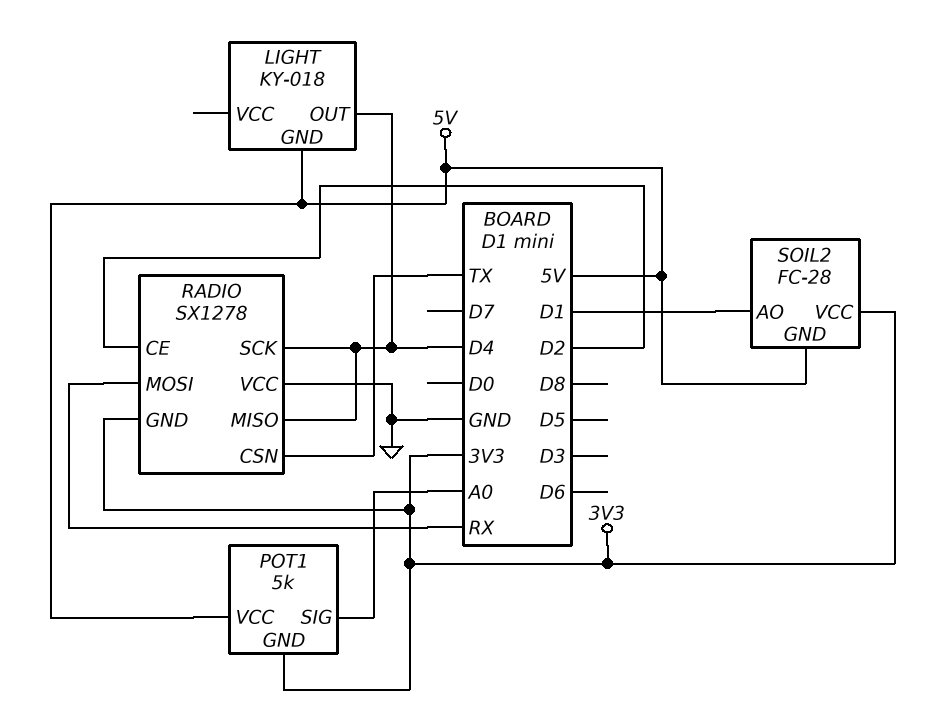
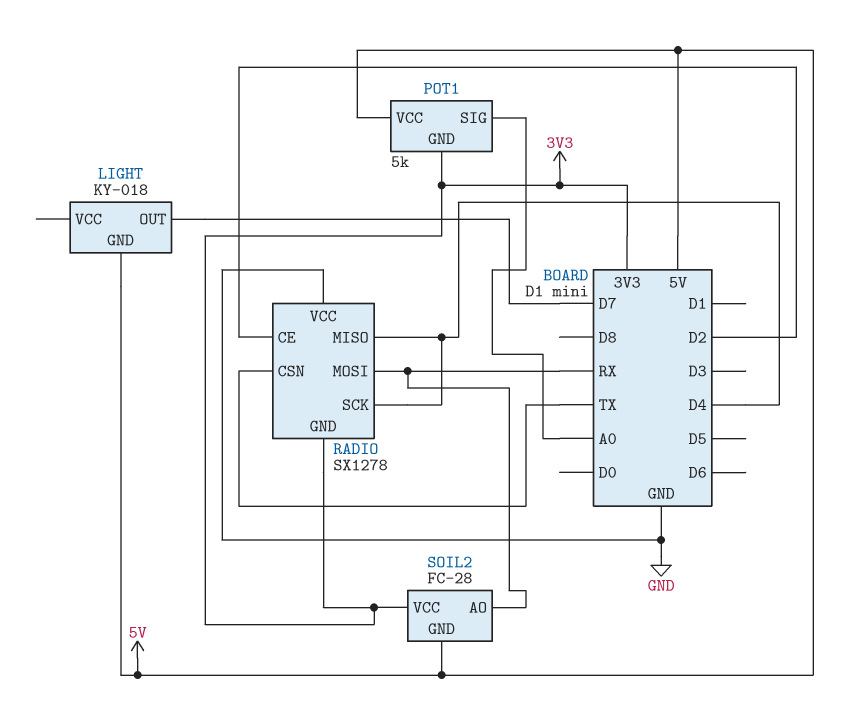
LIGHT pin OUT: D4 -> D7
SOIL2 pin AO: D1 -> RX

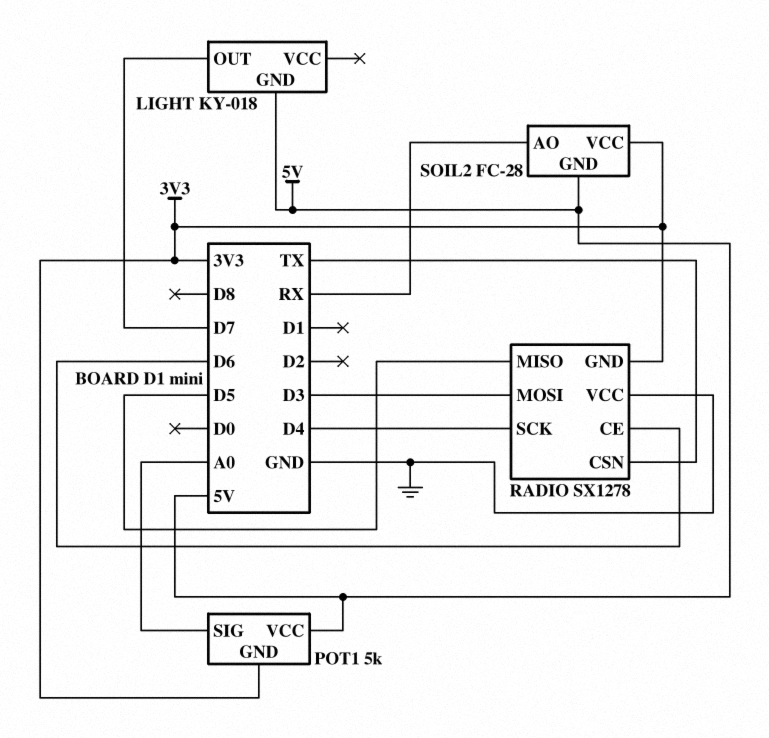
RADIO pin CE: D2 -> D6
RADIO pin MISO: D4 -> D5
RADIO pin MOSI: RX -> D3

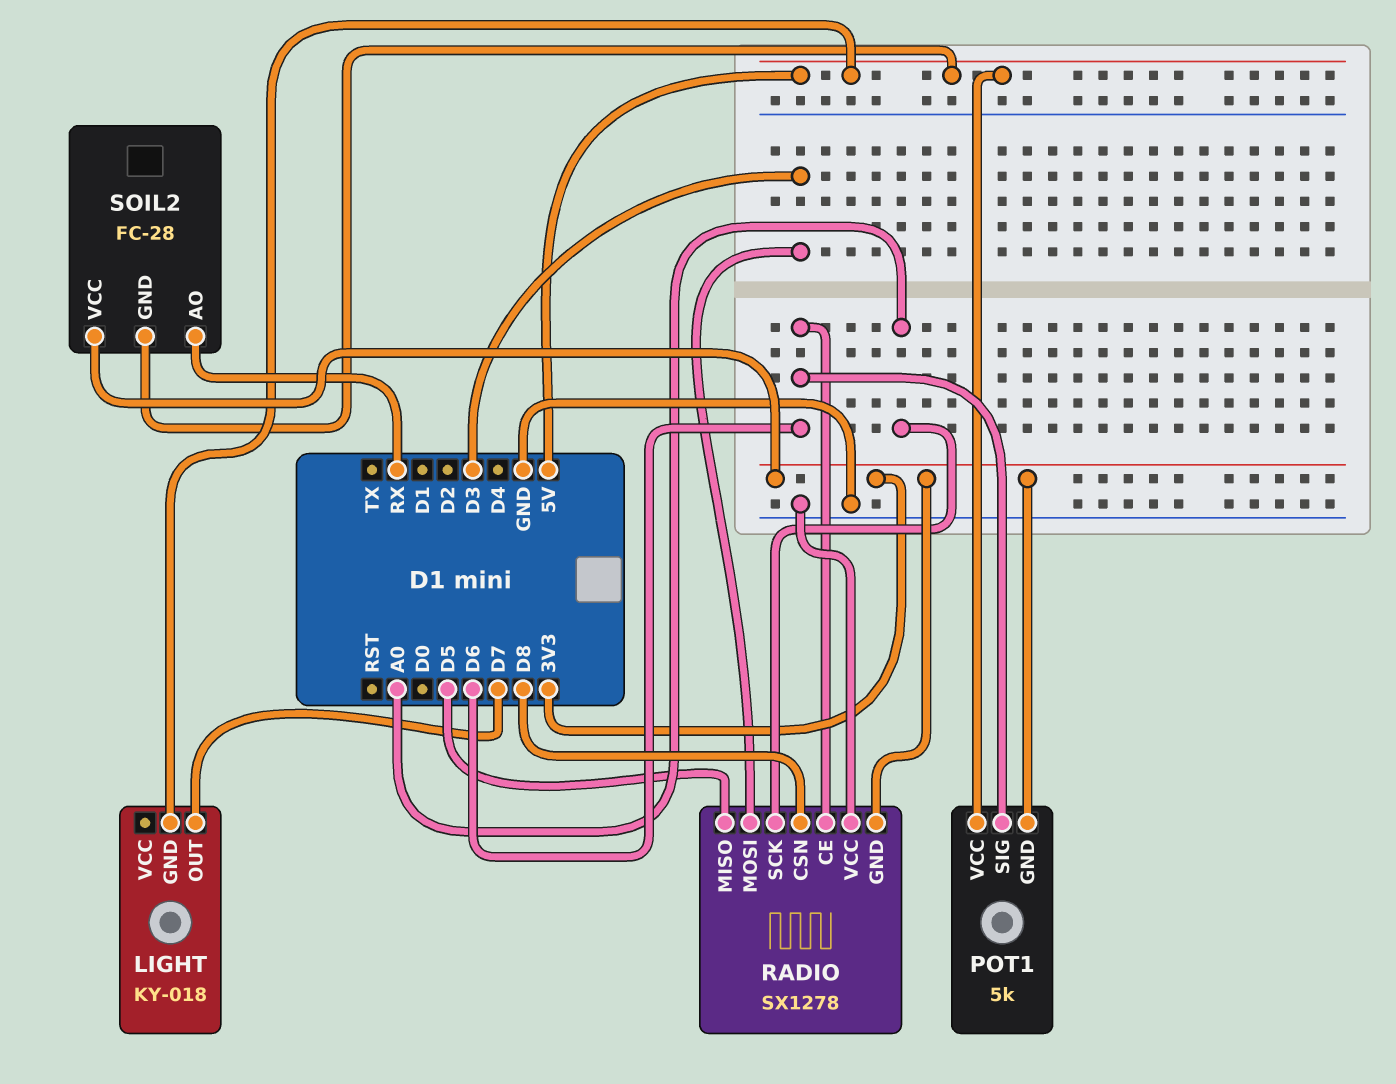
POT1 pin SIG: A0 -> D6
RADIO pin CSN: TX -> D8
RADIO pin SCK: D4 -> A0

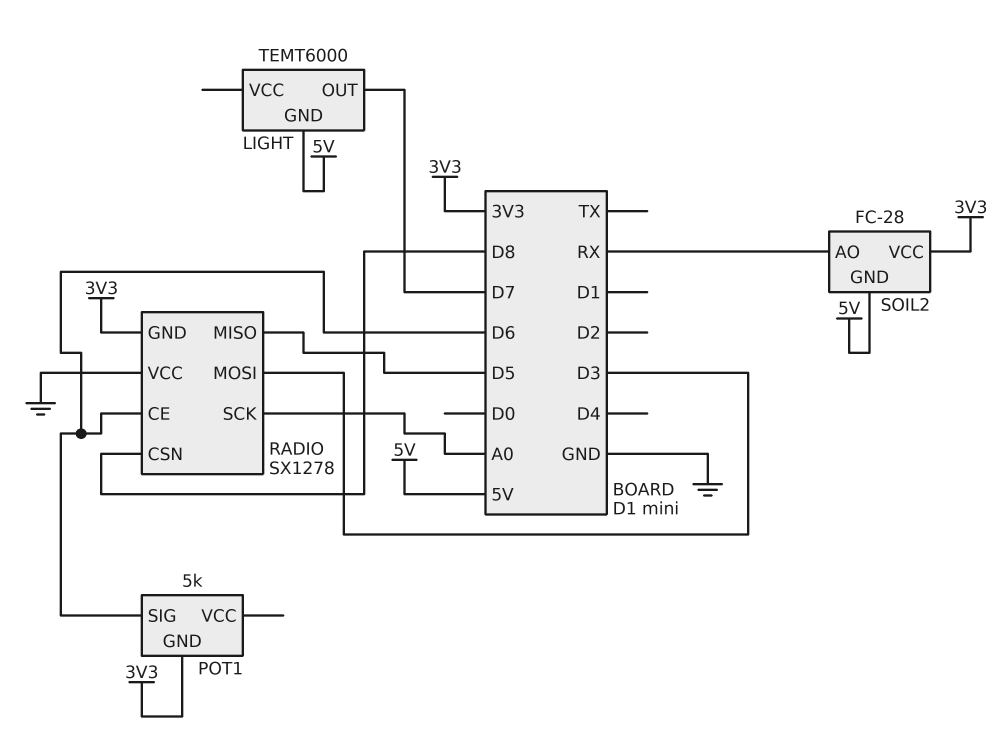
LIGHT: KY-018 -> TEMT6000
POT1 pin VCC: 5V -> none

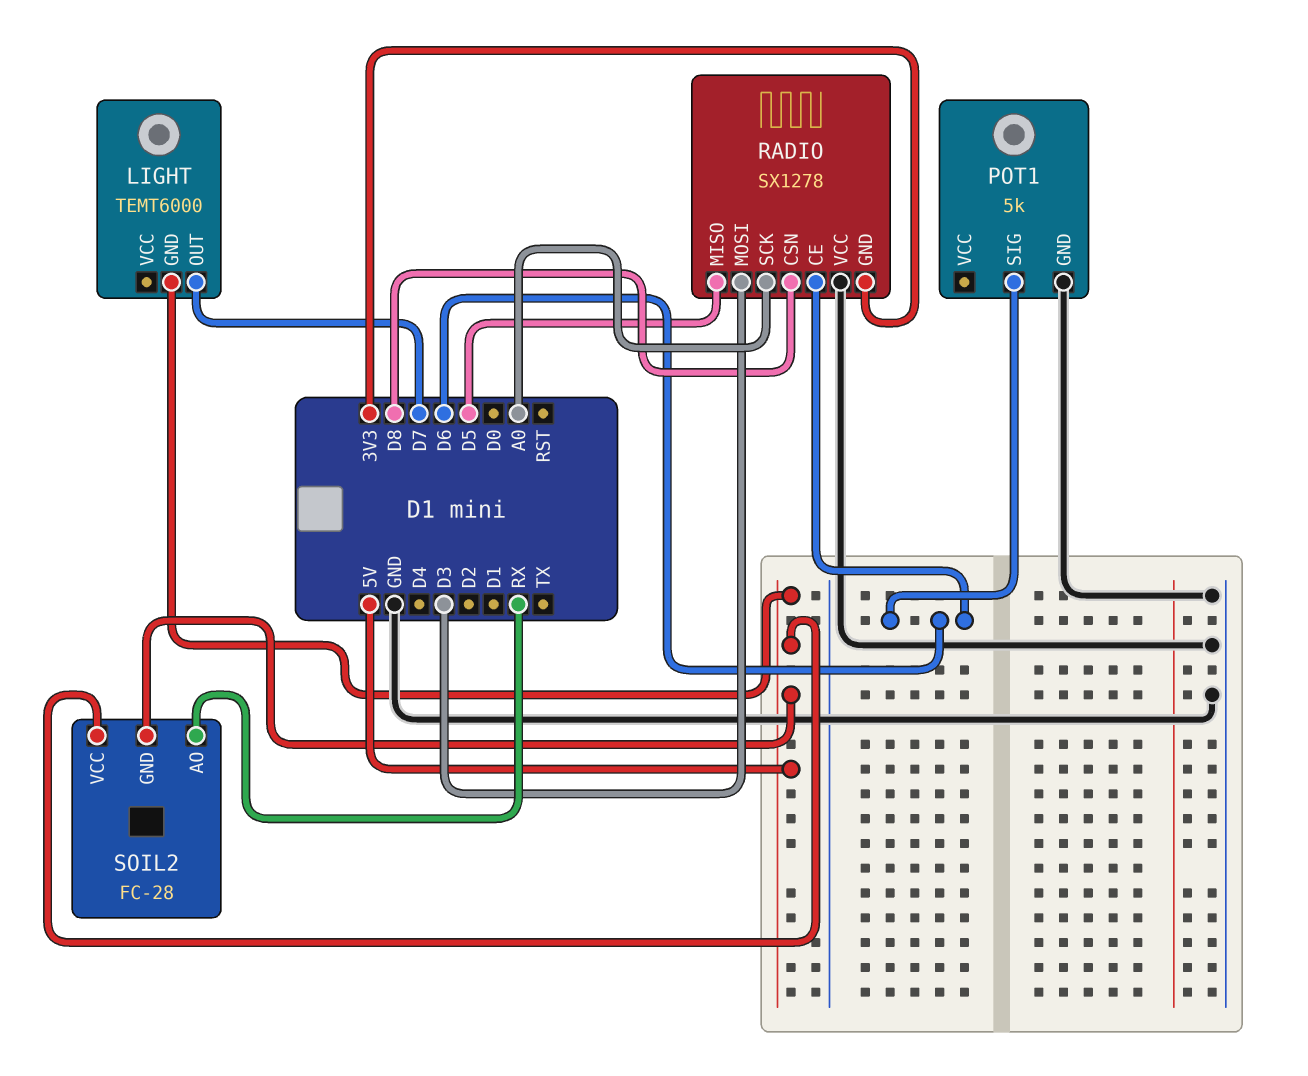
POT1 pin GND: 3V3 -> GND
SOIL2 pin VCC: 3V3 -> 5V

